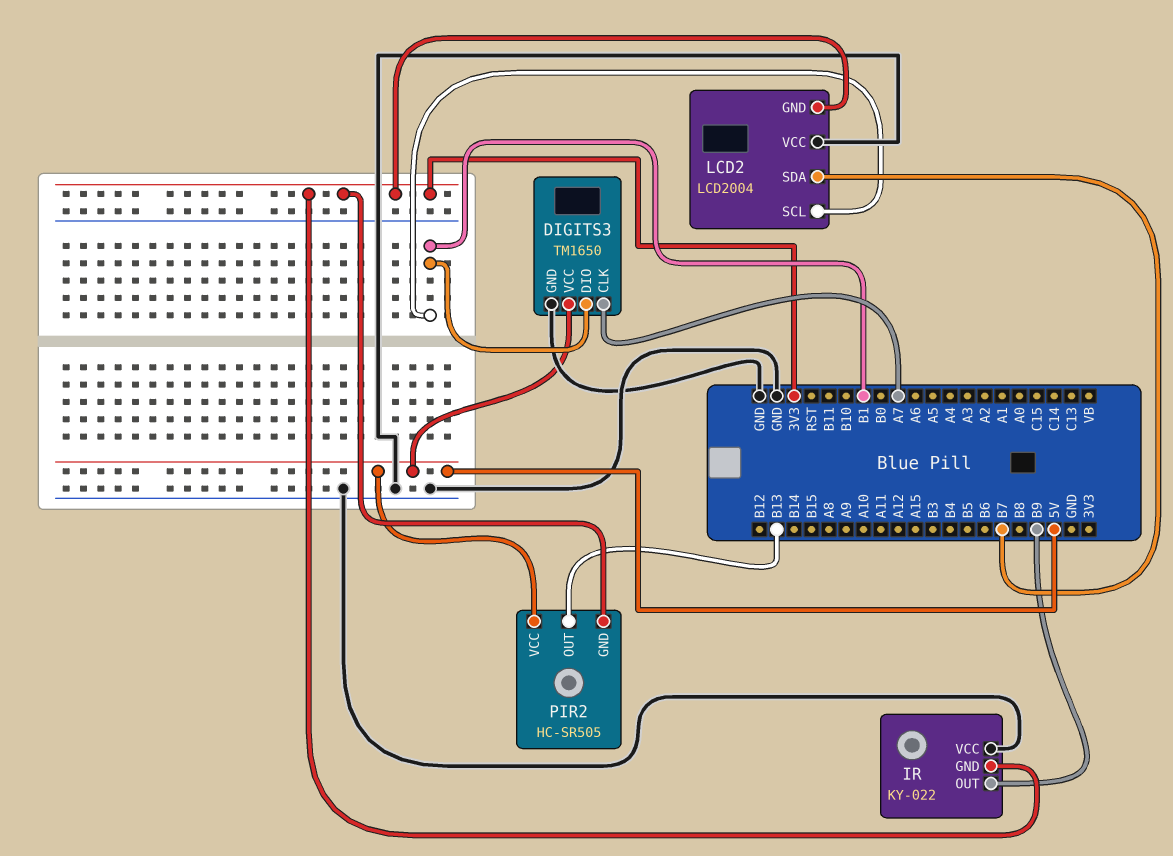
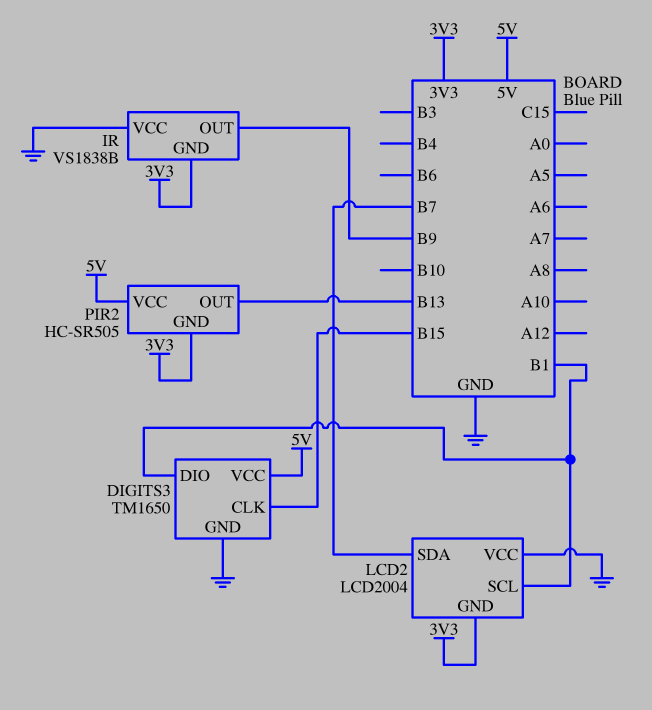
DIGITS3 pin CLK: A7 -> B15
IR: KY-022 -> VS1838B

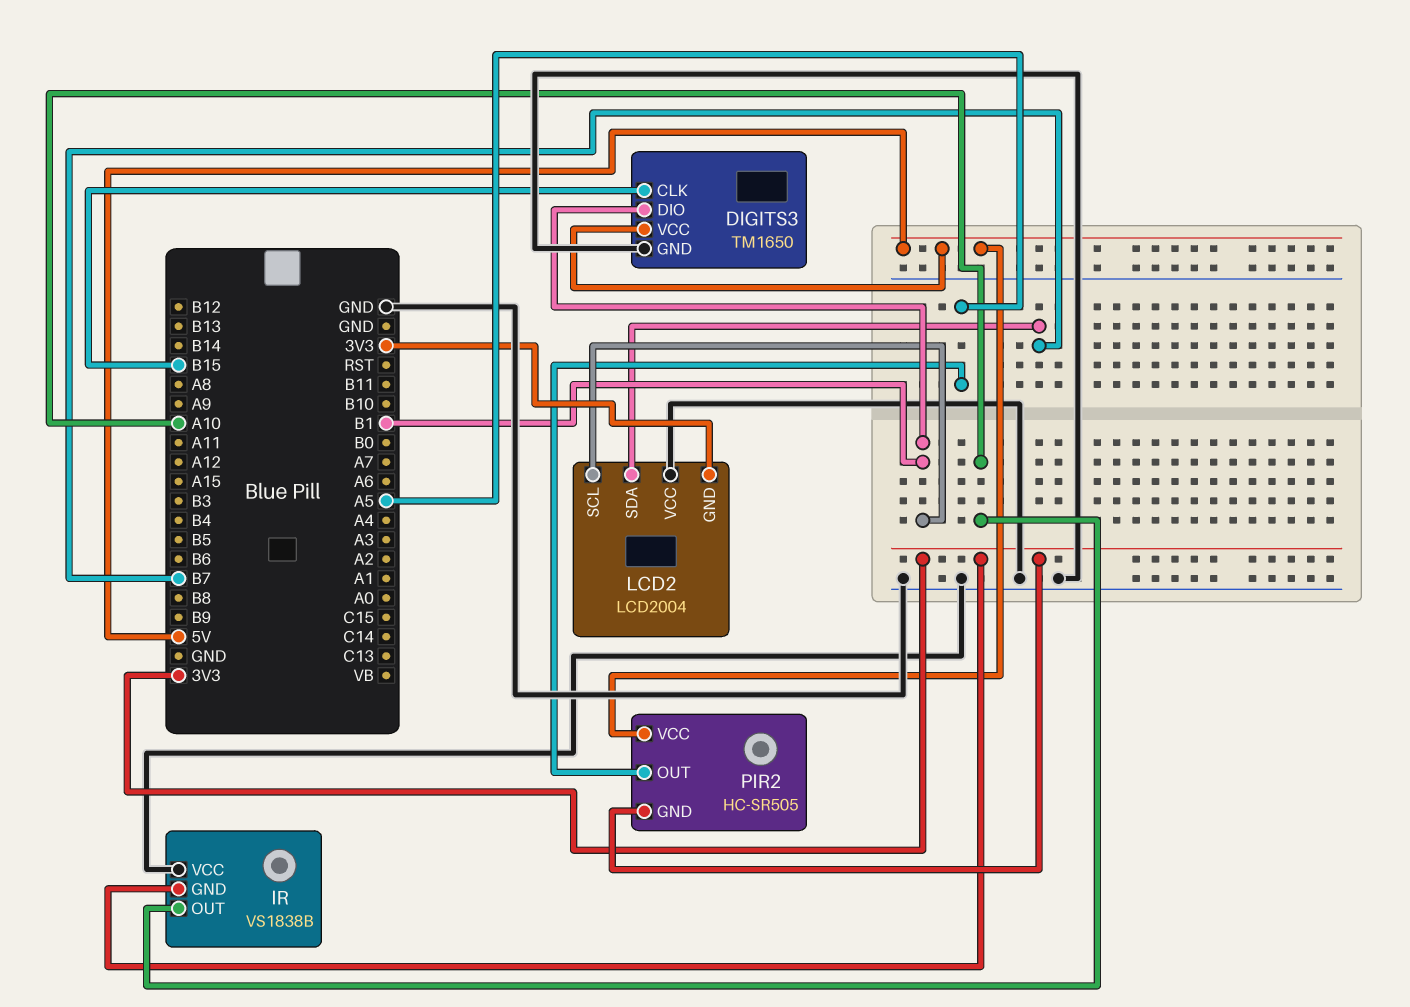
IR pin OUT: B9 -> A10
PIR2 pin OUT: B13 -> A5

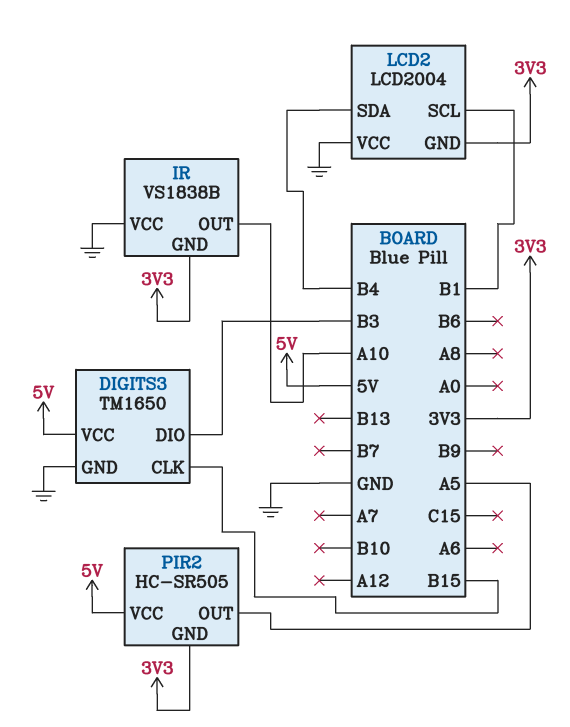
DIGITS3 pin DIO: B1 -> B3
LCD2 pin SDA: B7 -> B4

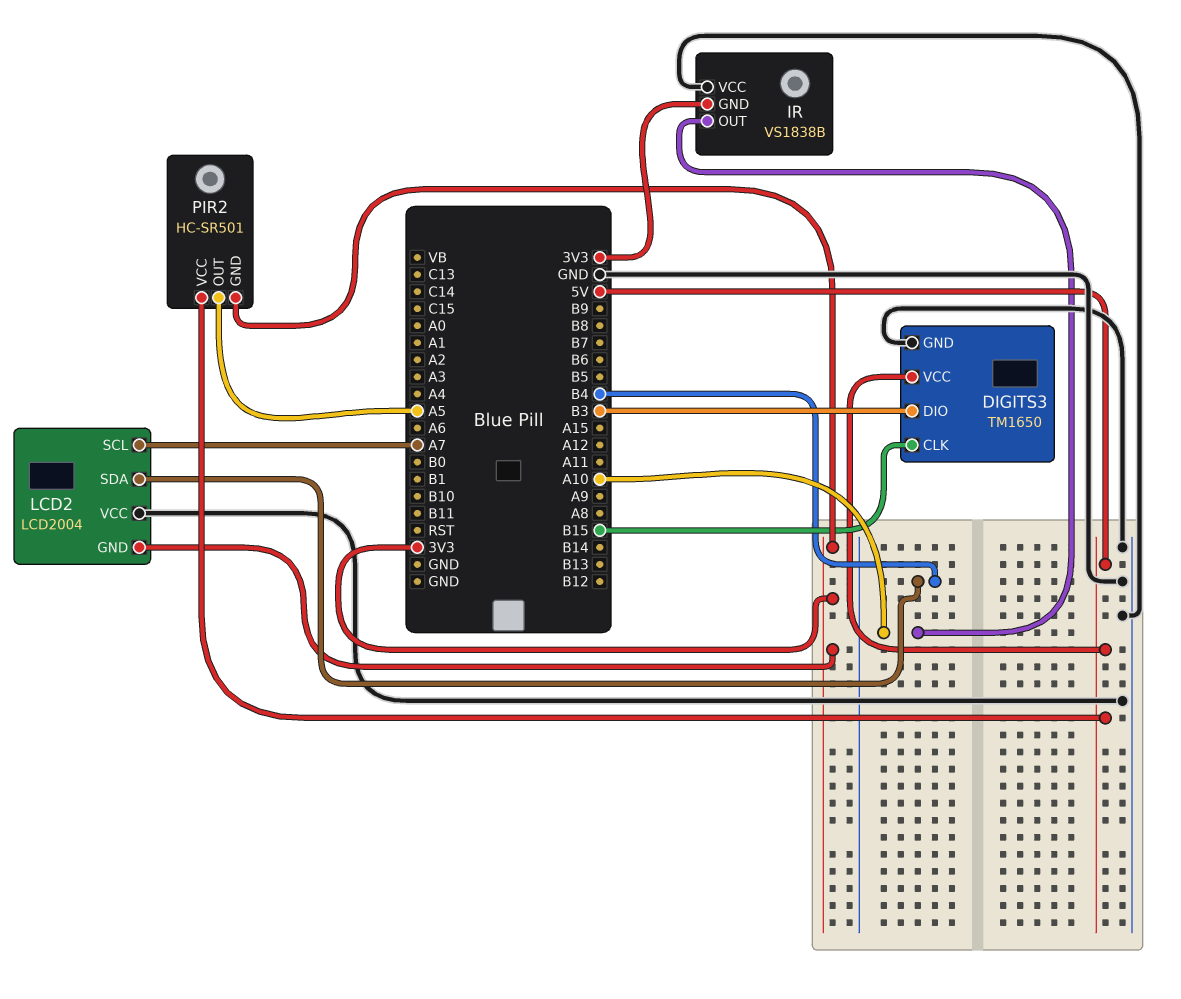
LCD2 pin SCL: B1 -> A7
PIR2: HC-SR505 -> HC-SR501

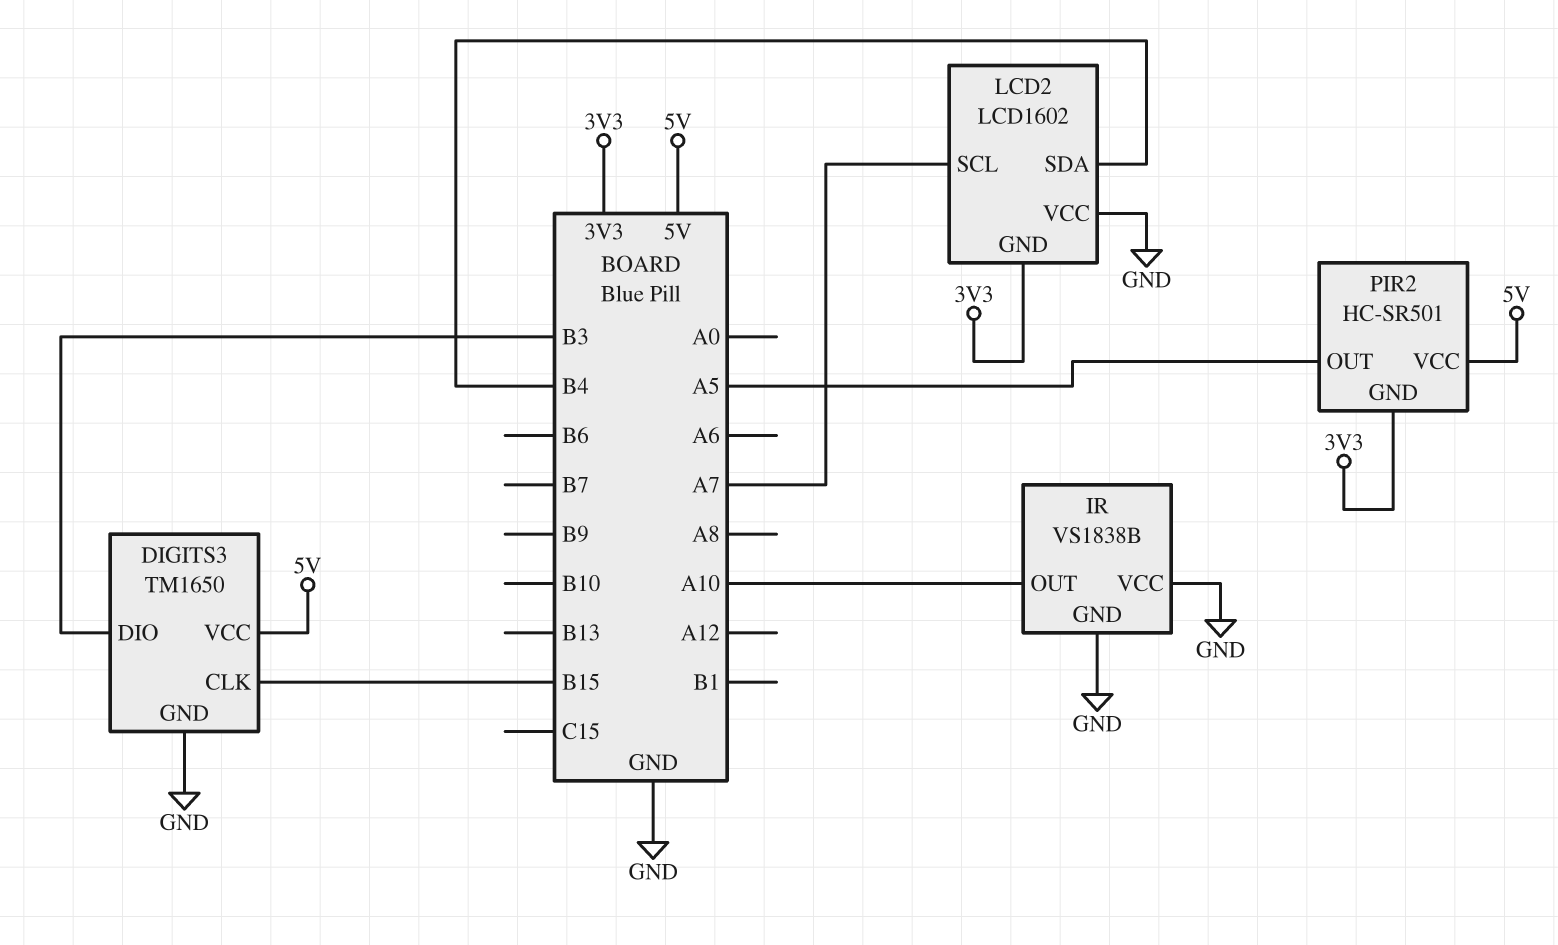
IR pin GND: 3V3 -> GND
LCD2: LCD2004 -> LCD1602

